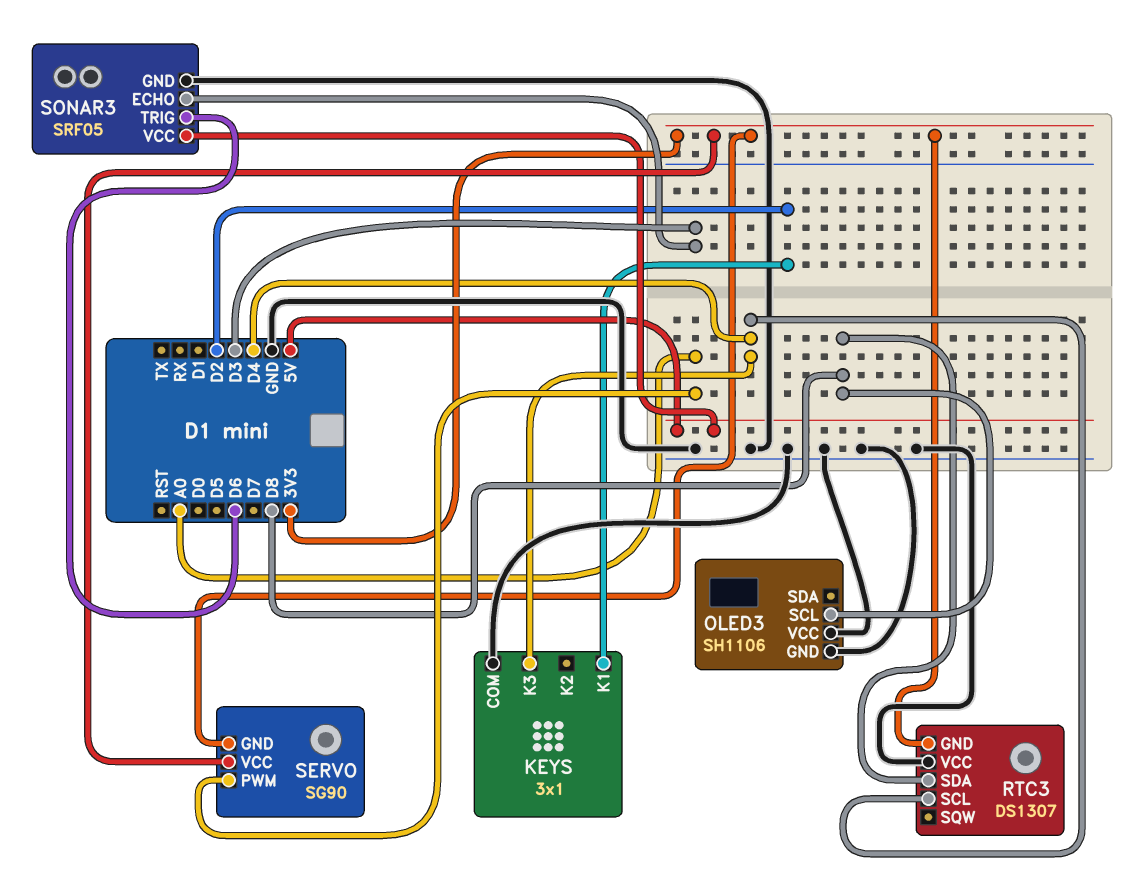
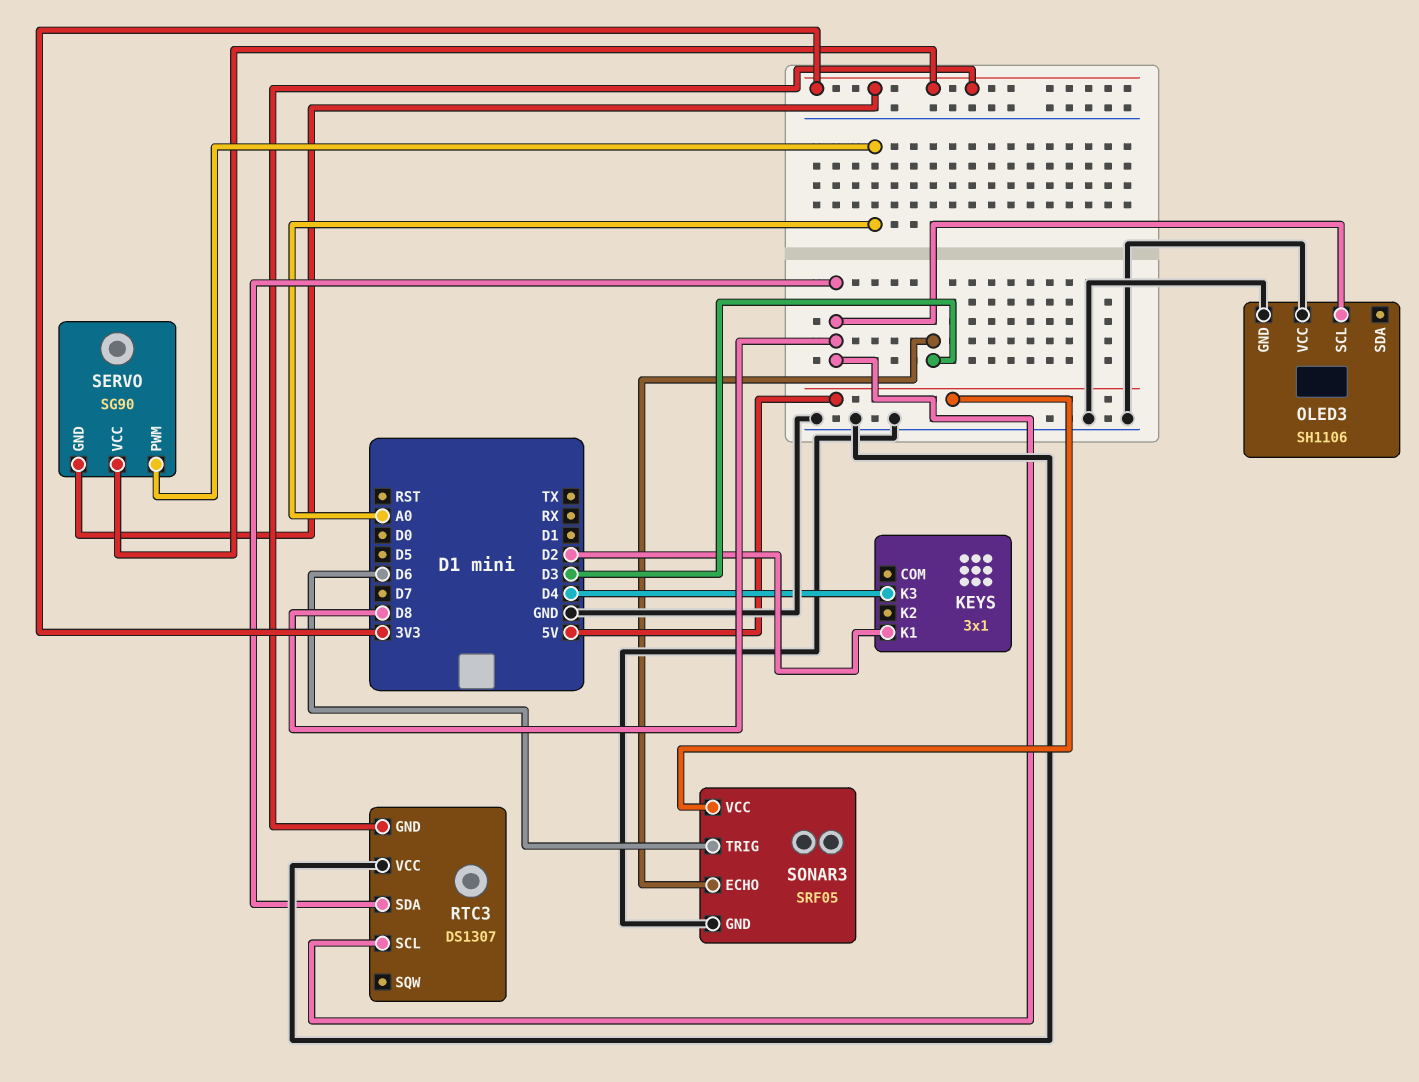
KEYS pin COM: GND -> none
RTC3 pin SCL: D4 -> D8

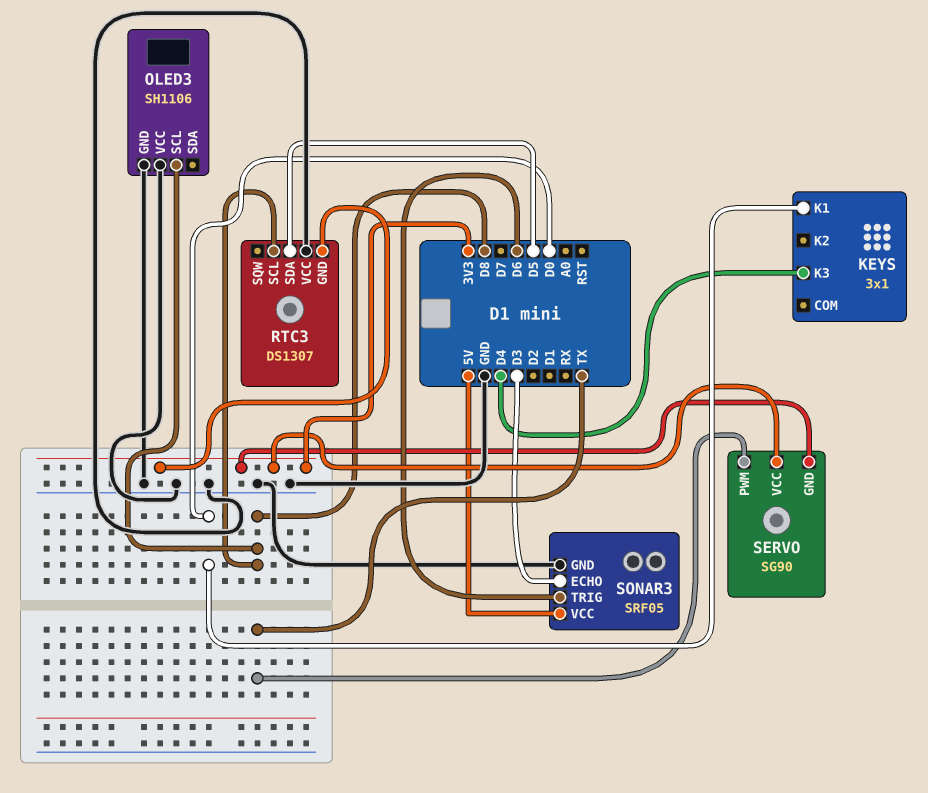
KEYS pin K1: D2 -> D0
RTC3 pin SDA: D8 -> D5
SERVO pin PWM: A0 -> TX

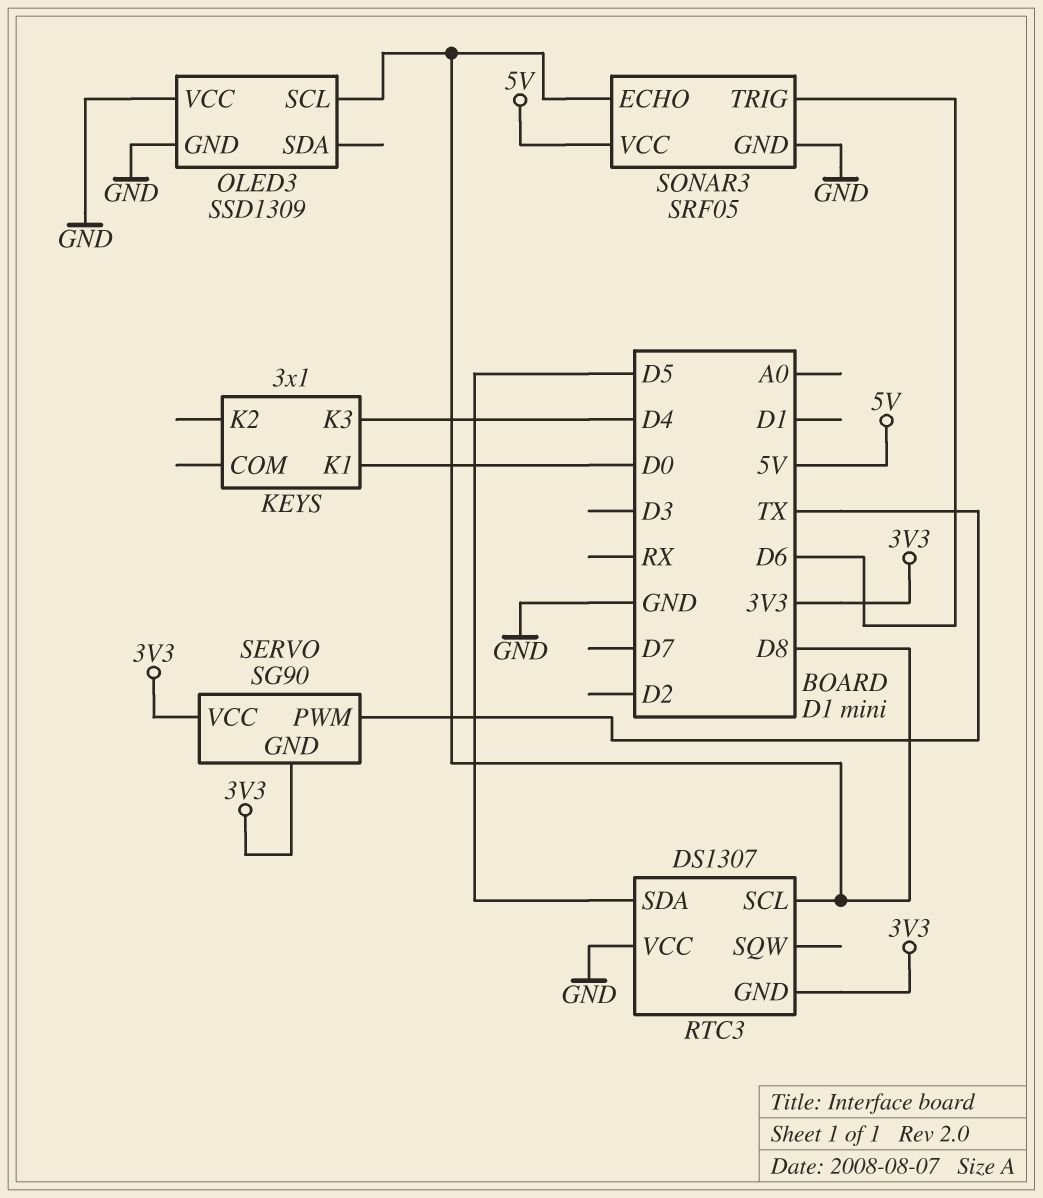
OLED3: SH1106 -> SSD1309
SONAR3 pin ECHO: D3 -> D8

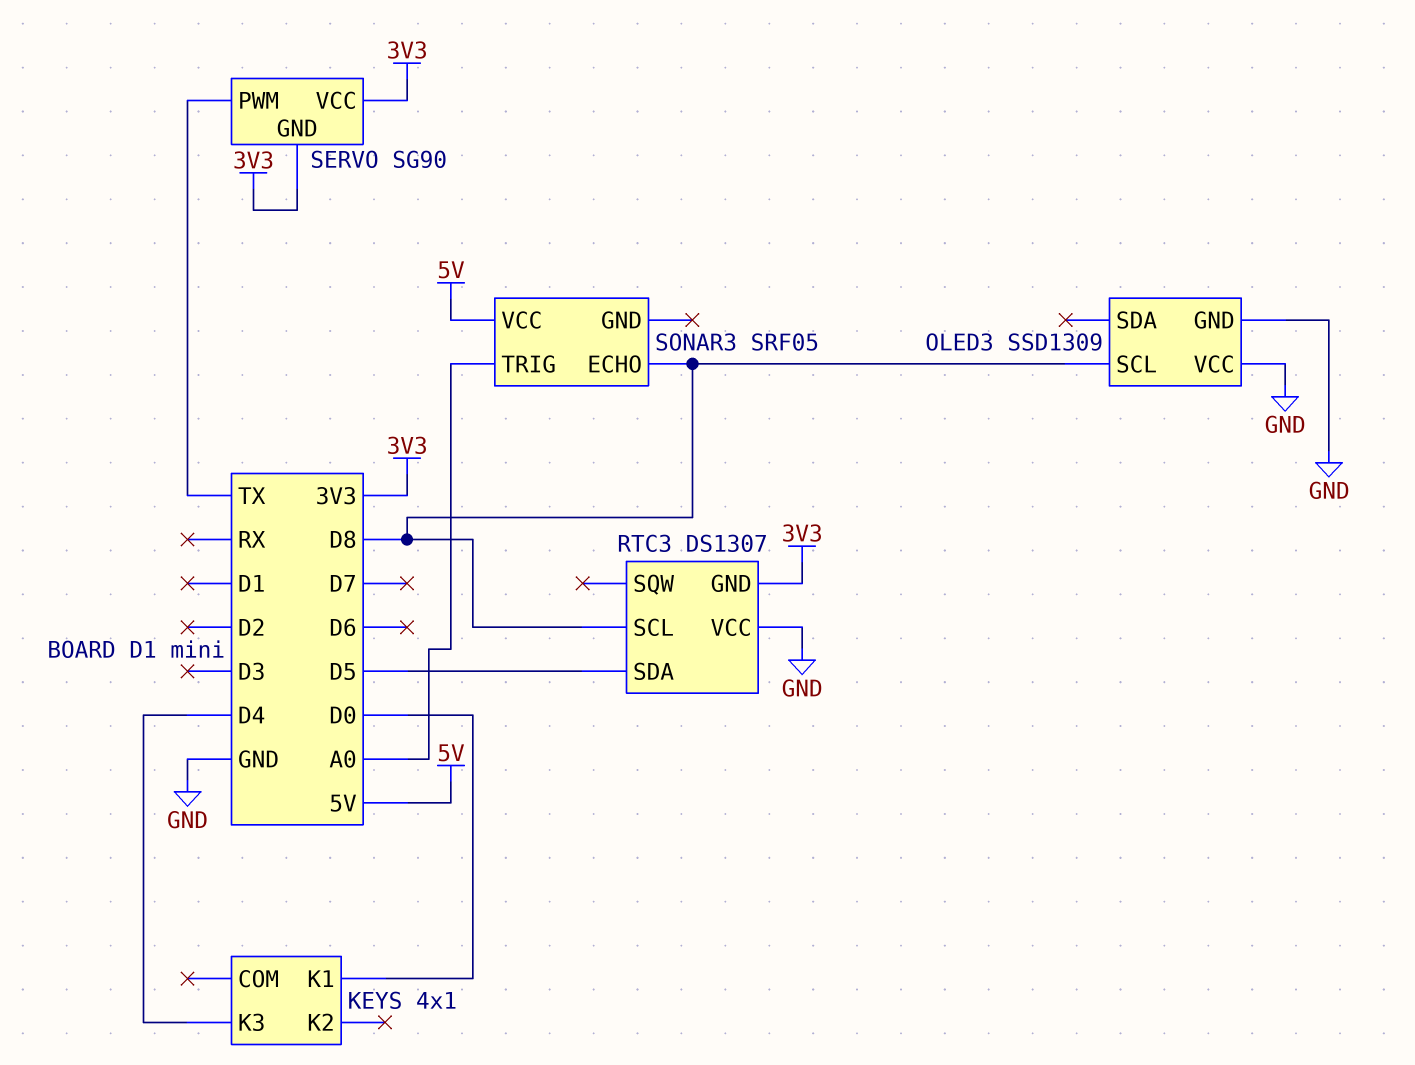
KEYS: 3x1 -> 4x1
SONAR3 pin GND: GND -> none
SONAR3 pin TRIG: D6 -> A0

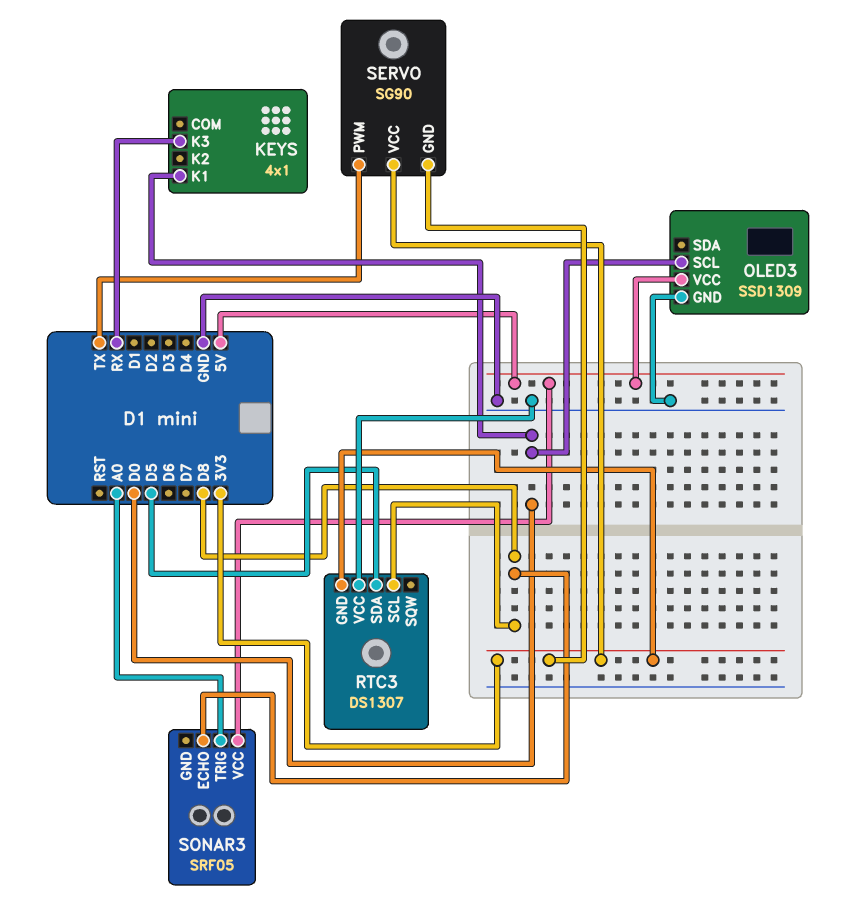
KEYS pin K3: D4 -> RX
OLED3 pin SCL: D8 -> D0
OLED3 pin VCC: GND -> 5V

